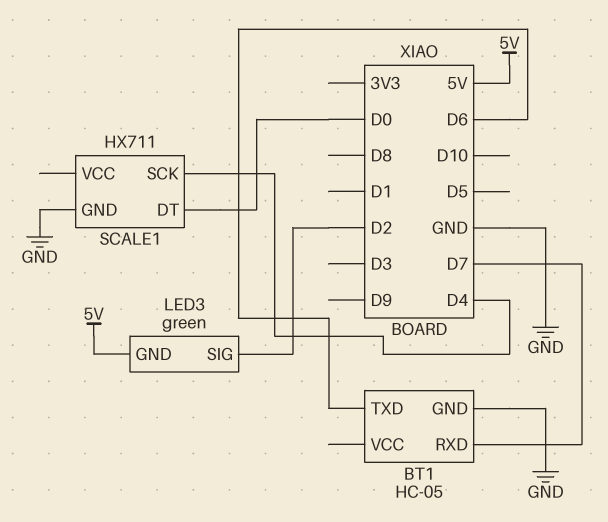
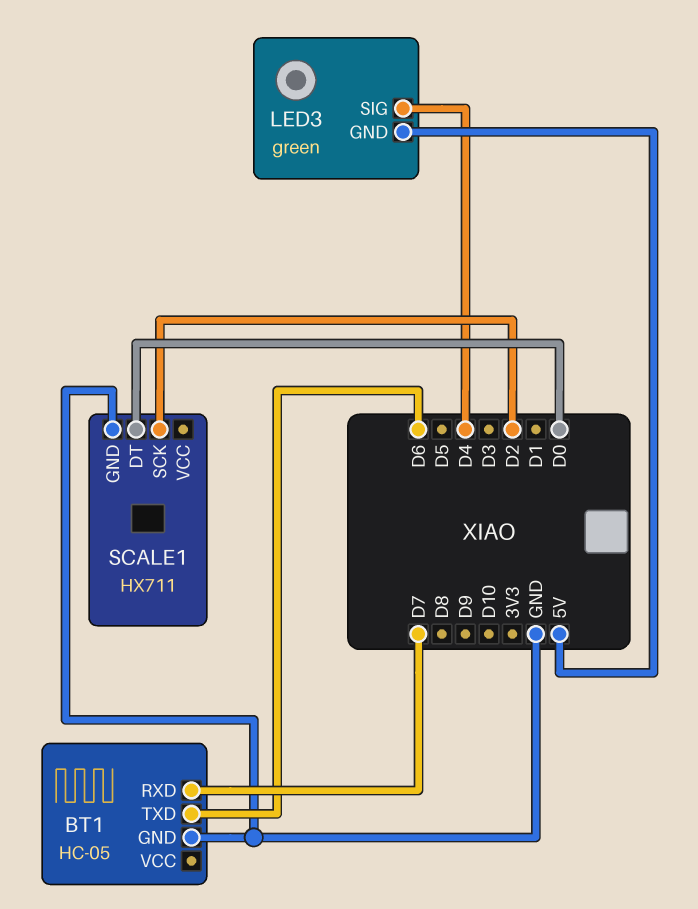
LED3 pin SIG: D2 -> D4
SCALE1 pin SCK: D4 -> D2

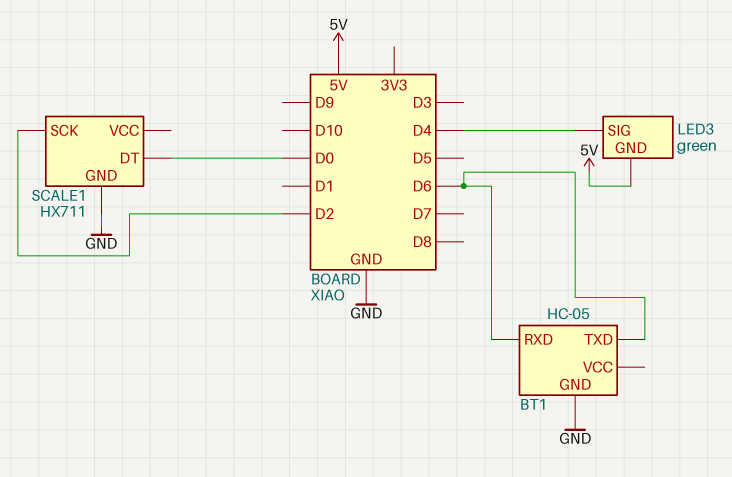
BT1 pin RXD: D7 -> D6

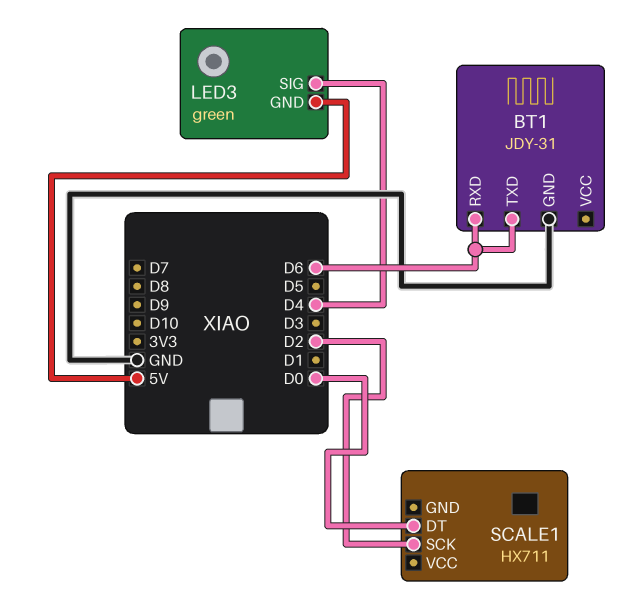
BT1: HC-05 -> JDY-31
SCALE1 pin GND: GND -> none

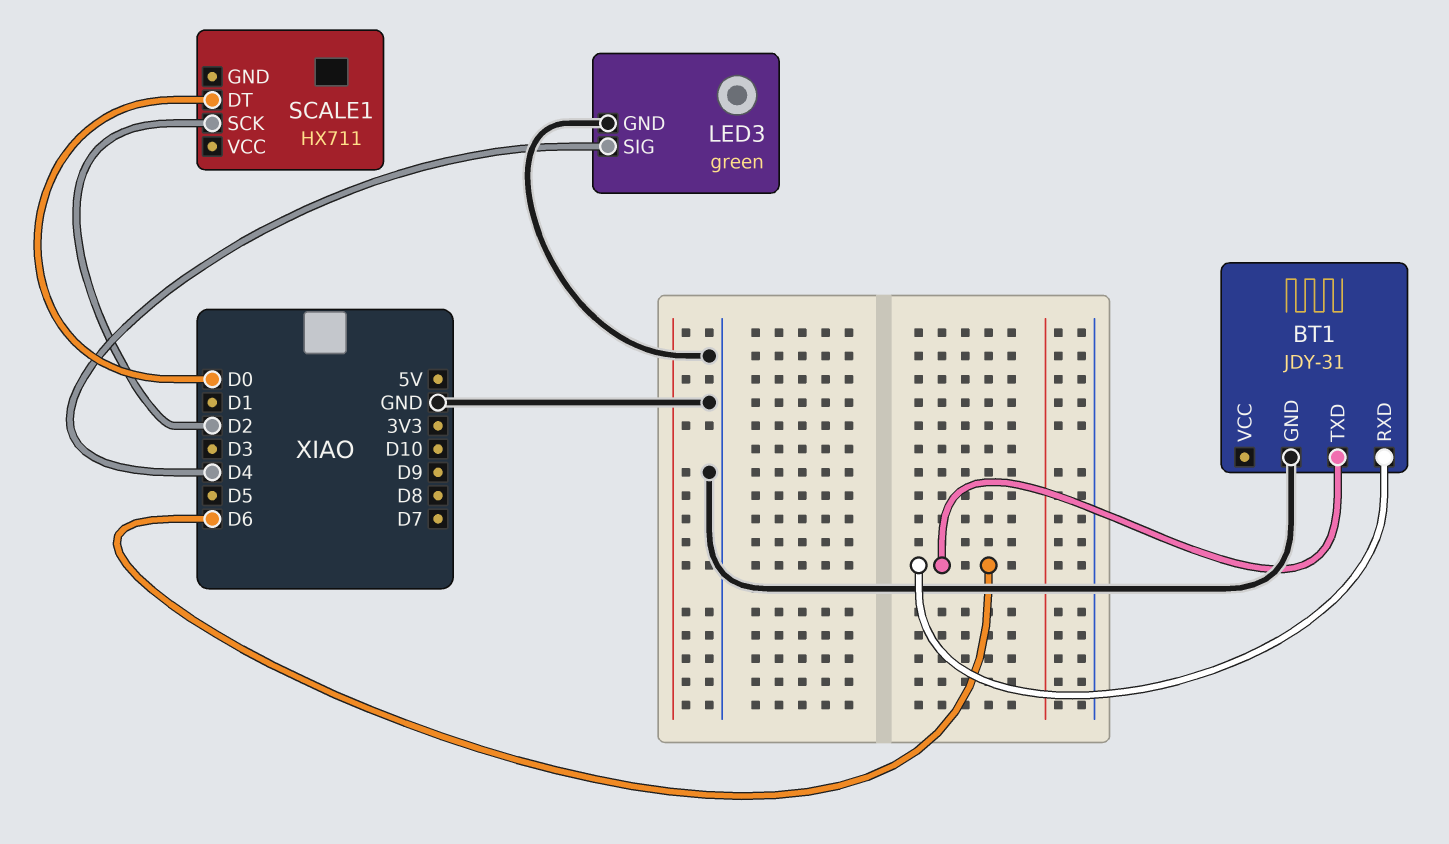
LED3 pin GND: 5V -> GND

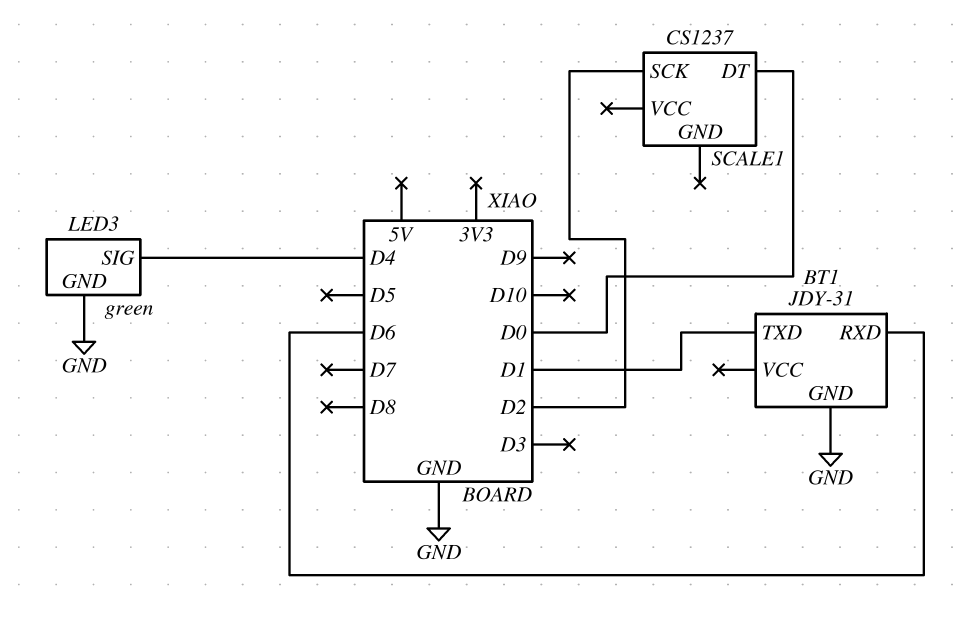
BT1 pin TXD: D6 -> D1
SCALE1: HX711 -> CS1237

